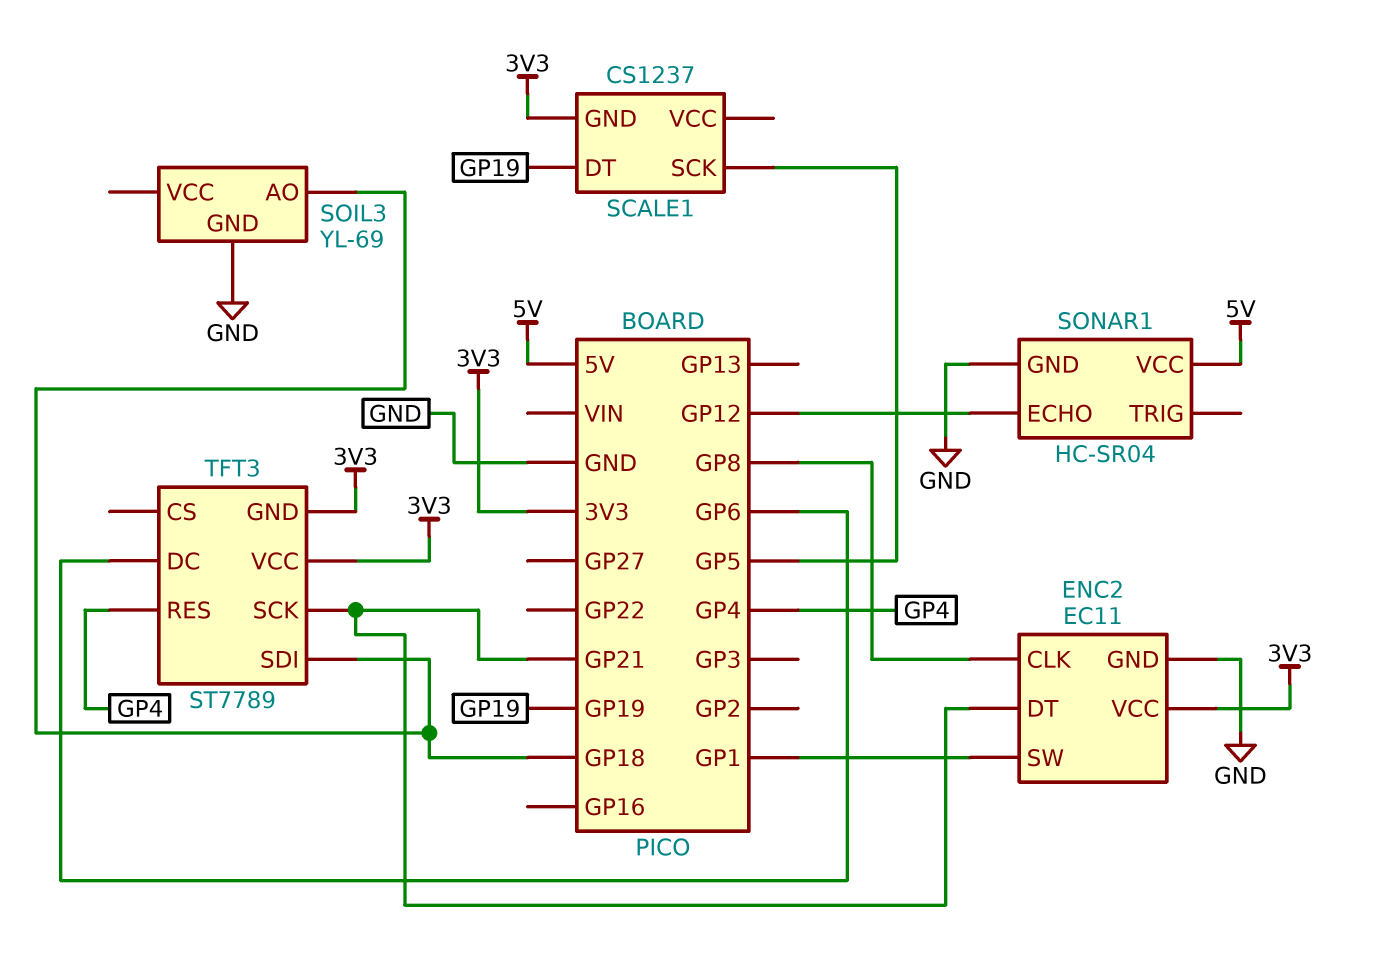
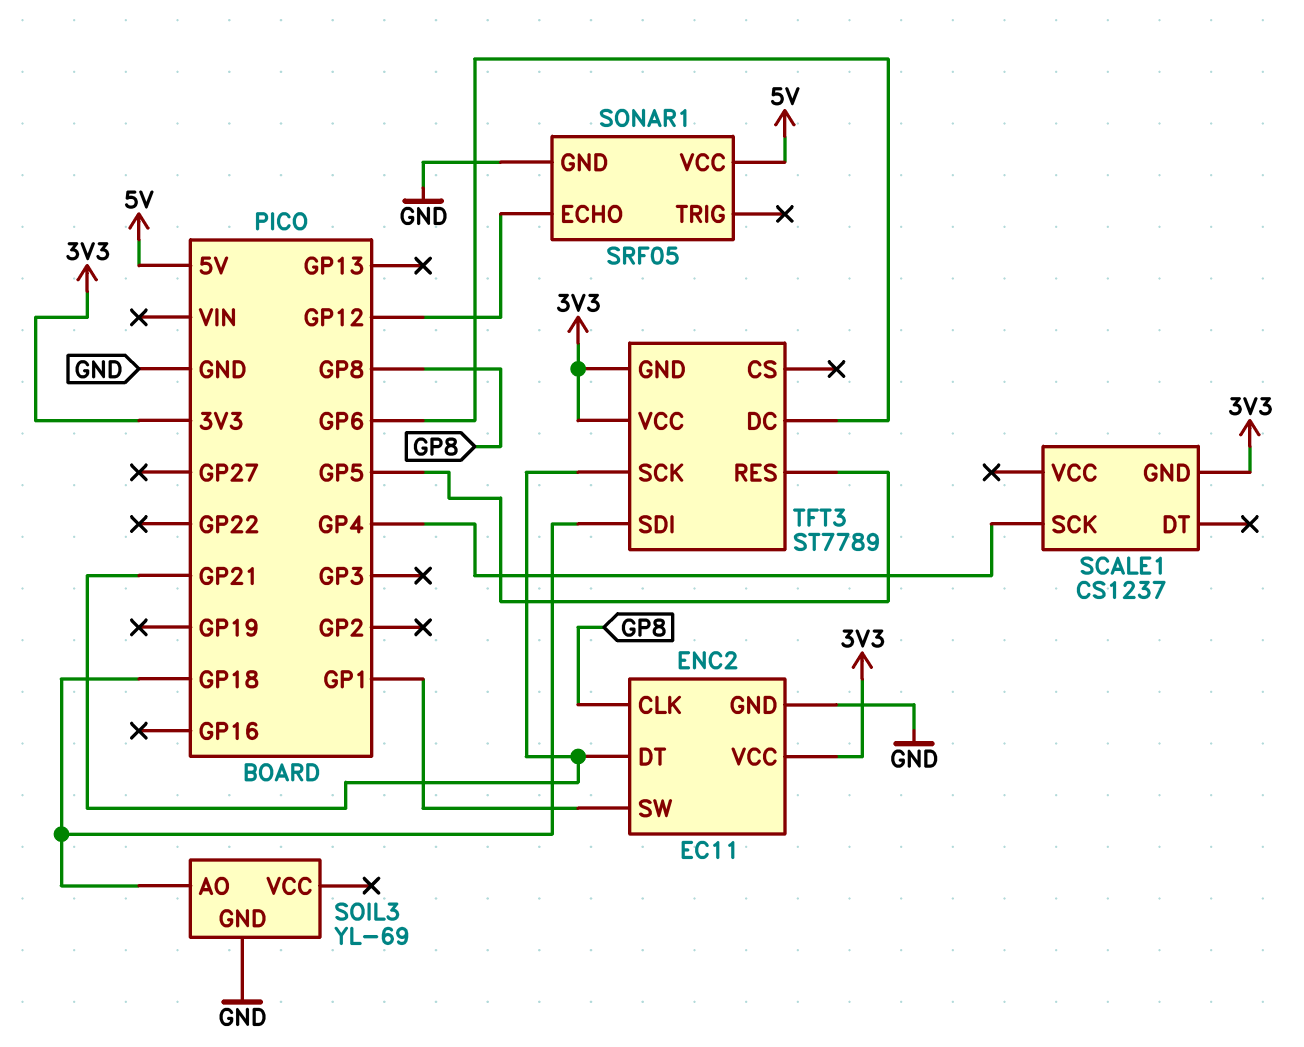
SCALE1 pin DT: GP19 -> none
SCALE1 pin SCK: GP5 -> GP4
SONAR1: HC-SR04 -> SRF05
TFT3 pin RES: GP4 -> GP5

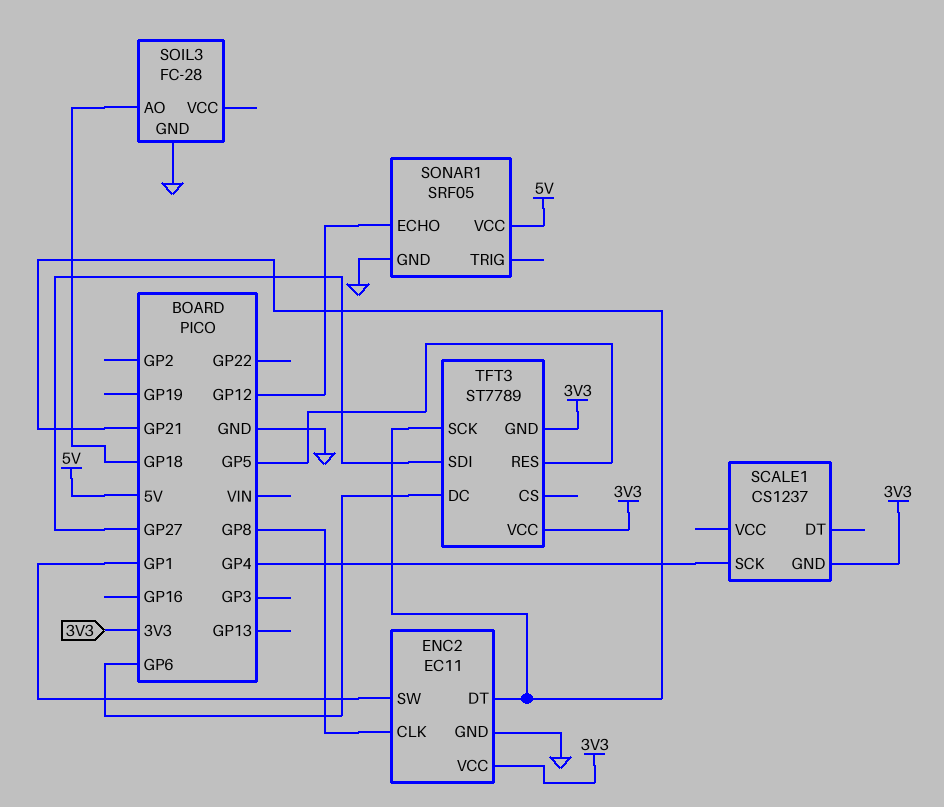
SOIL3: YL-69 -> FC-28
TFT3 pin SDI: GP18 -> GP27

